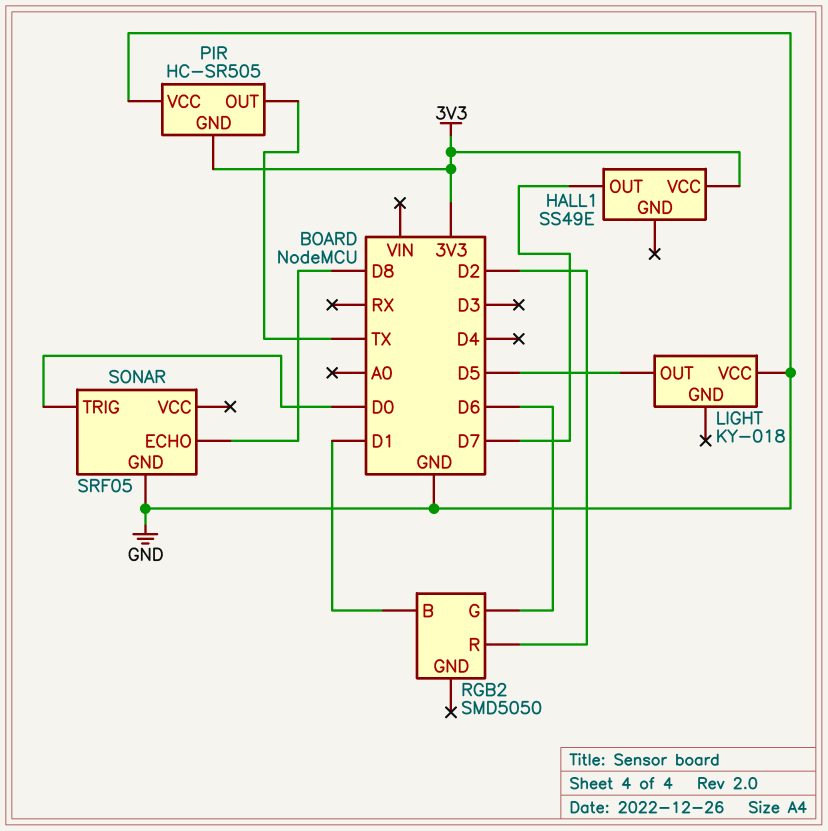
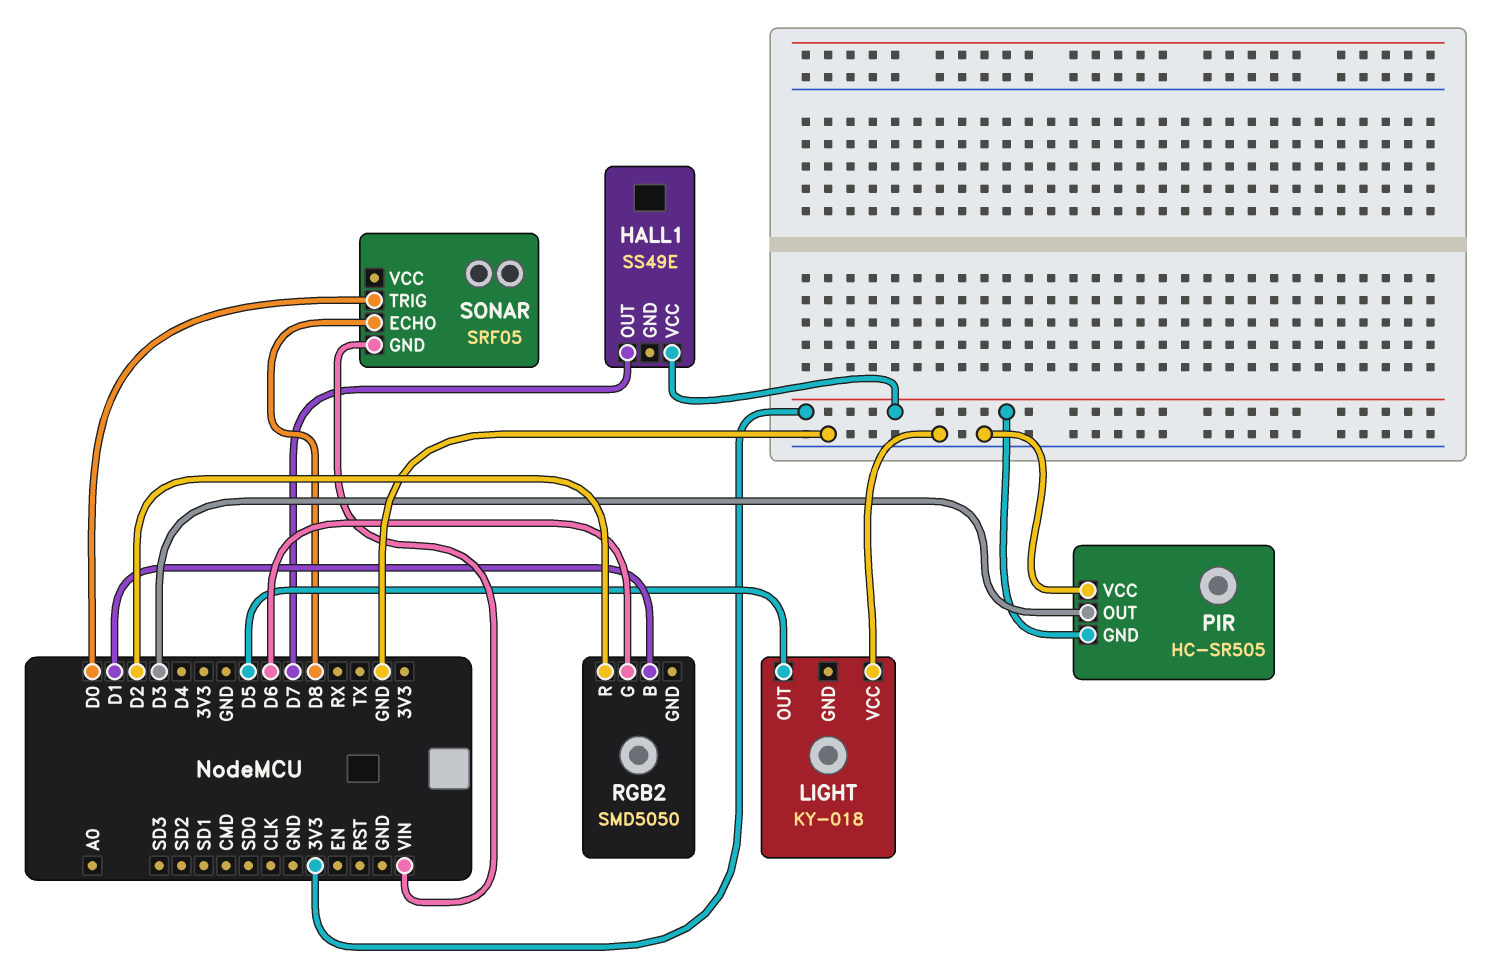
PIR pin OUT: TX -> D3
SONAR pin GND: GND -> VIN

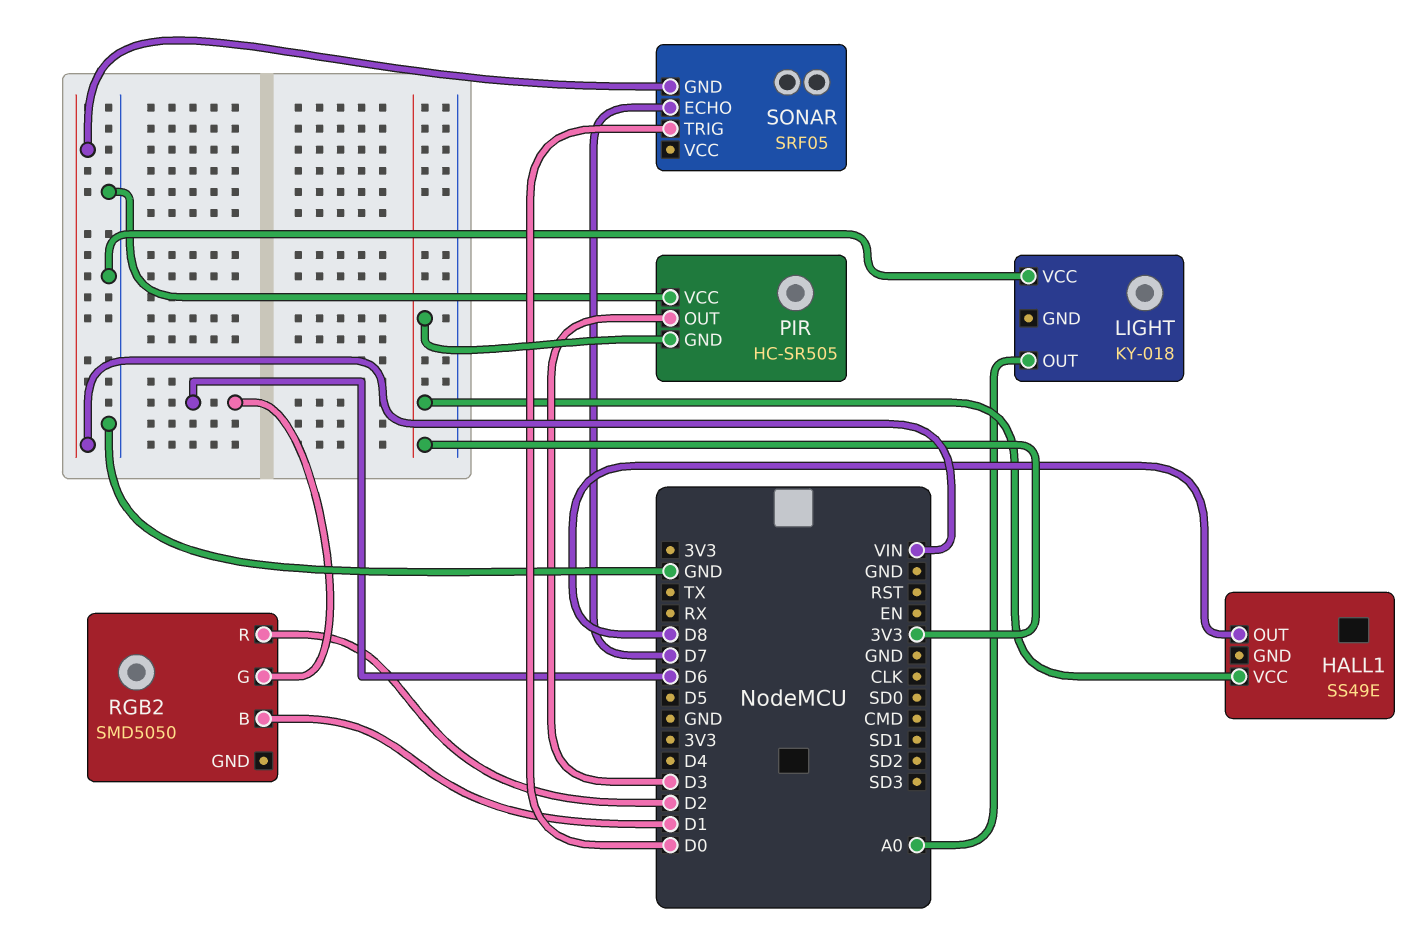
HALL1 pin OUT: D7 -> D8
LIGHT pin OUT: D5 -> A0
SONAR pin ECHO: D8 -> D7

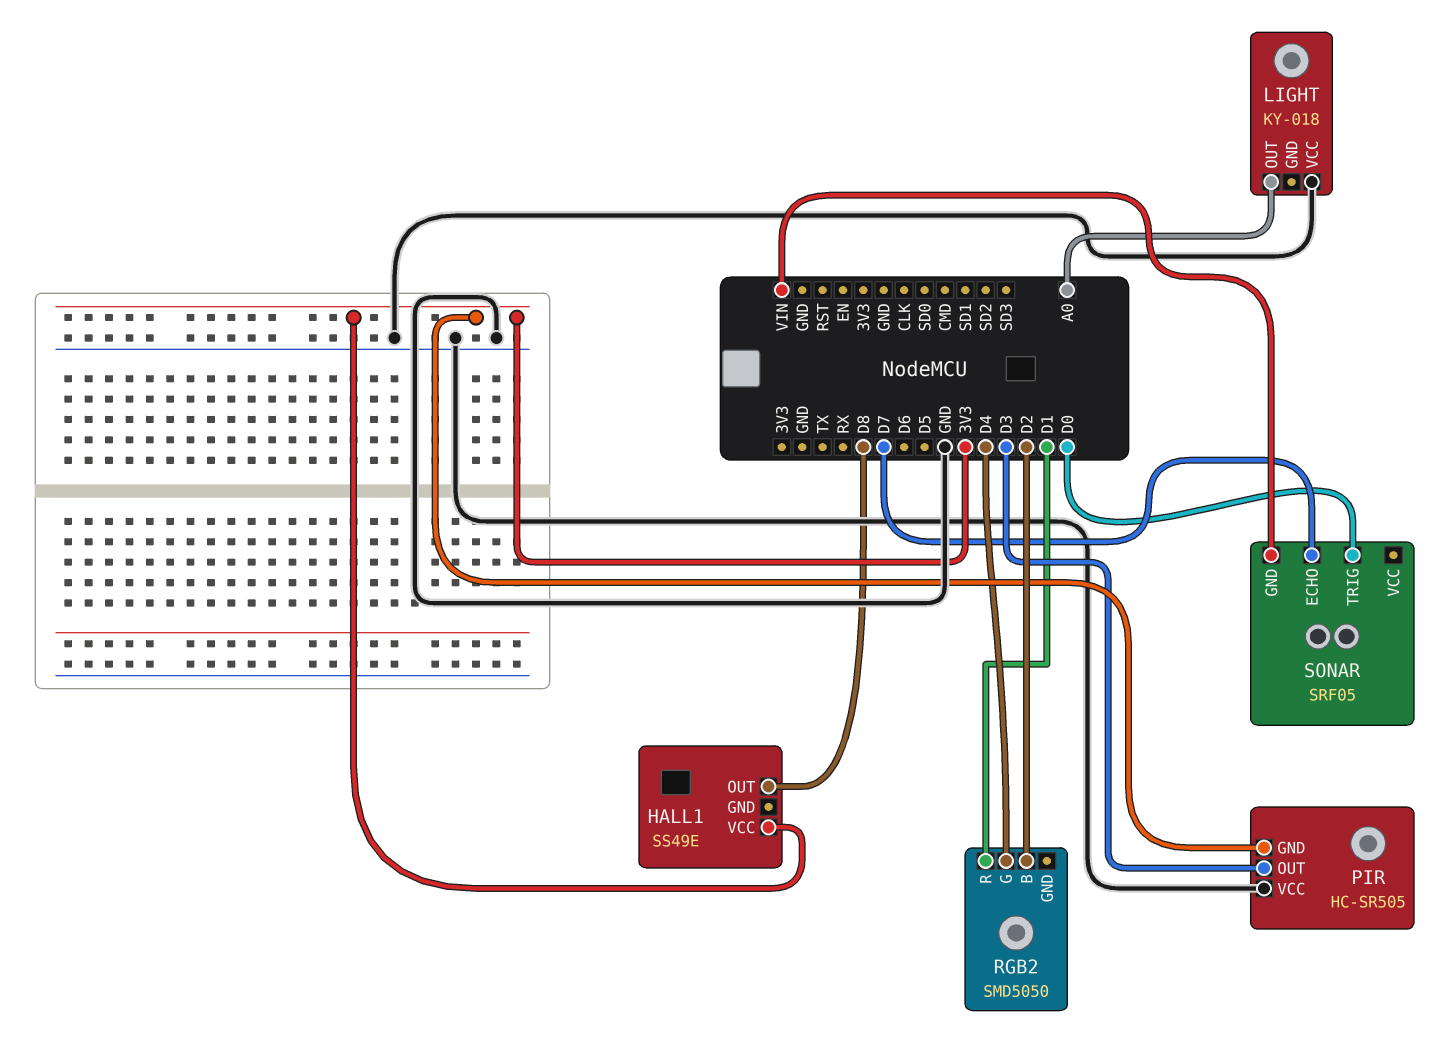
RGB2 pin B: D1 -> D2
RGB2 pin G: D6 -> D4
RGB2 pin R: D2 -> D1

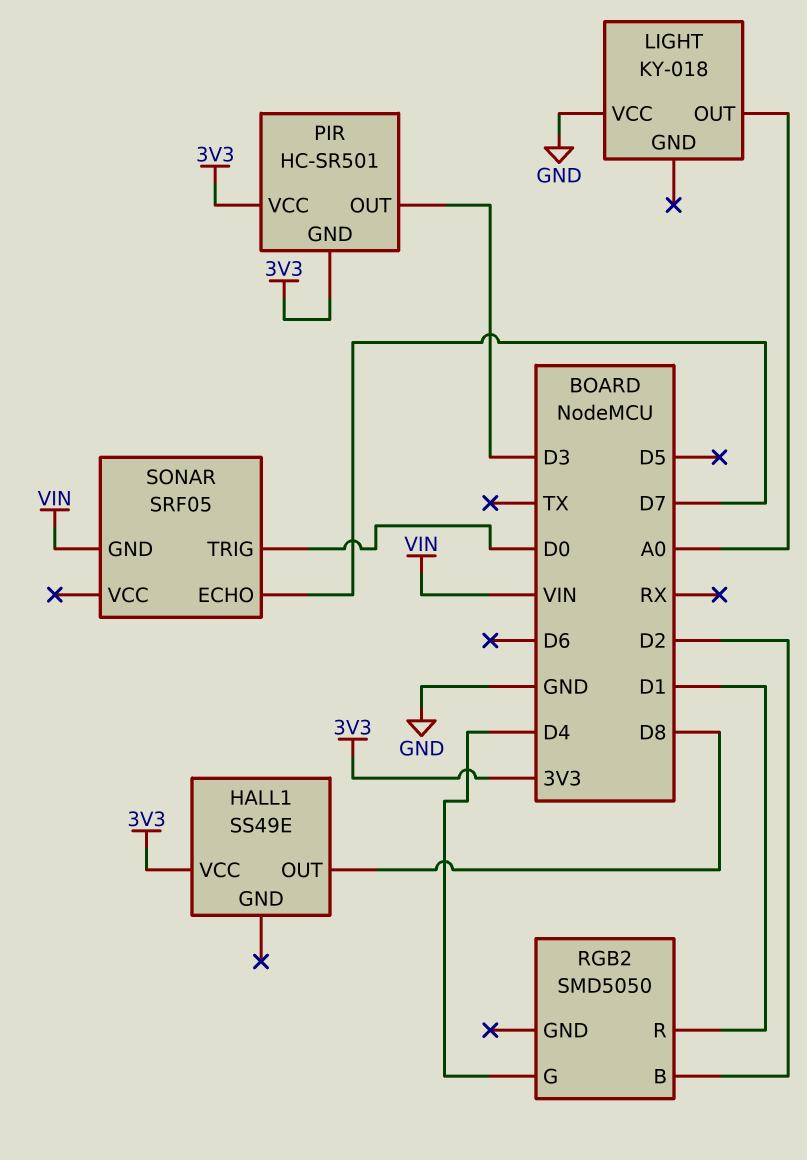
PIR: HC-SR505 -> HC-SR501
PIR pin VCC: GND -> 3V3

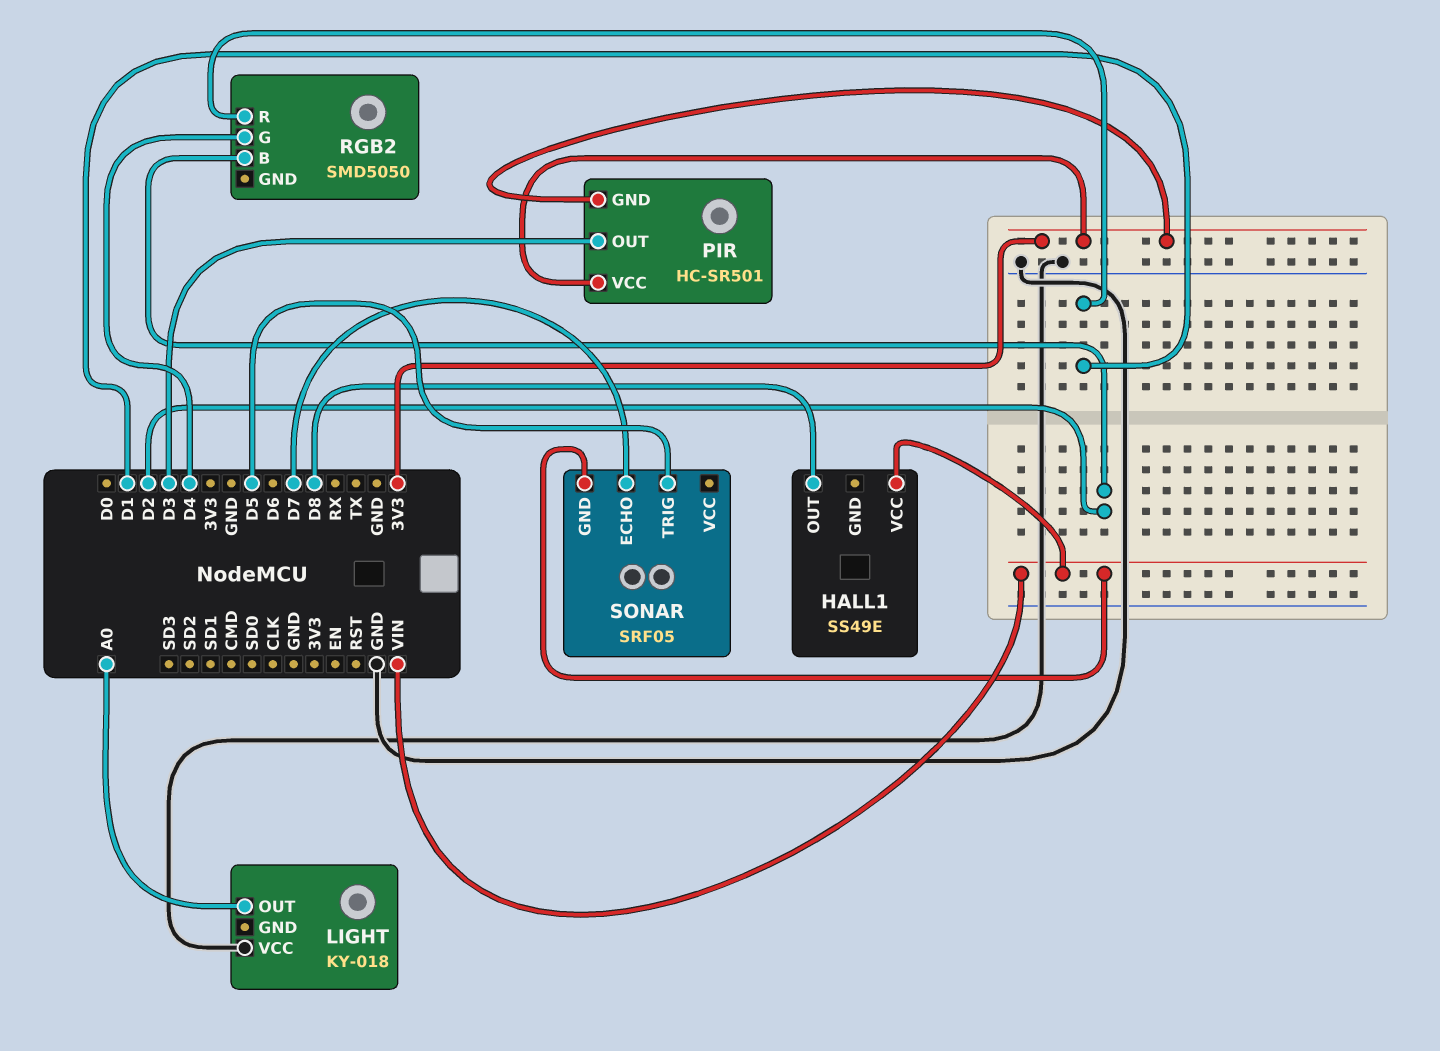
HALL1 pin VCC: 3V3 -> VIN
SONAR pin TRIG: D0 -> D5

